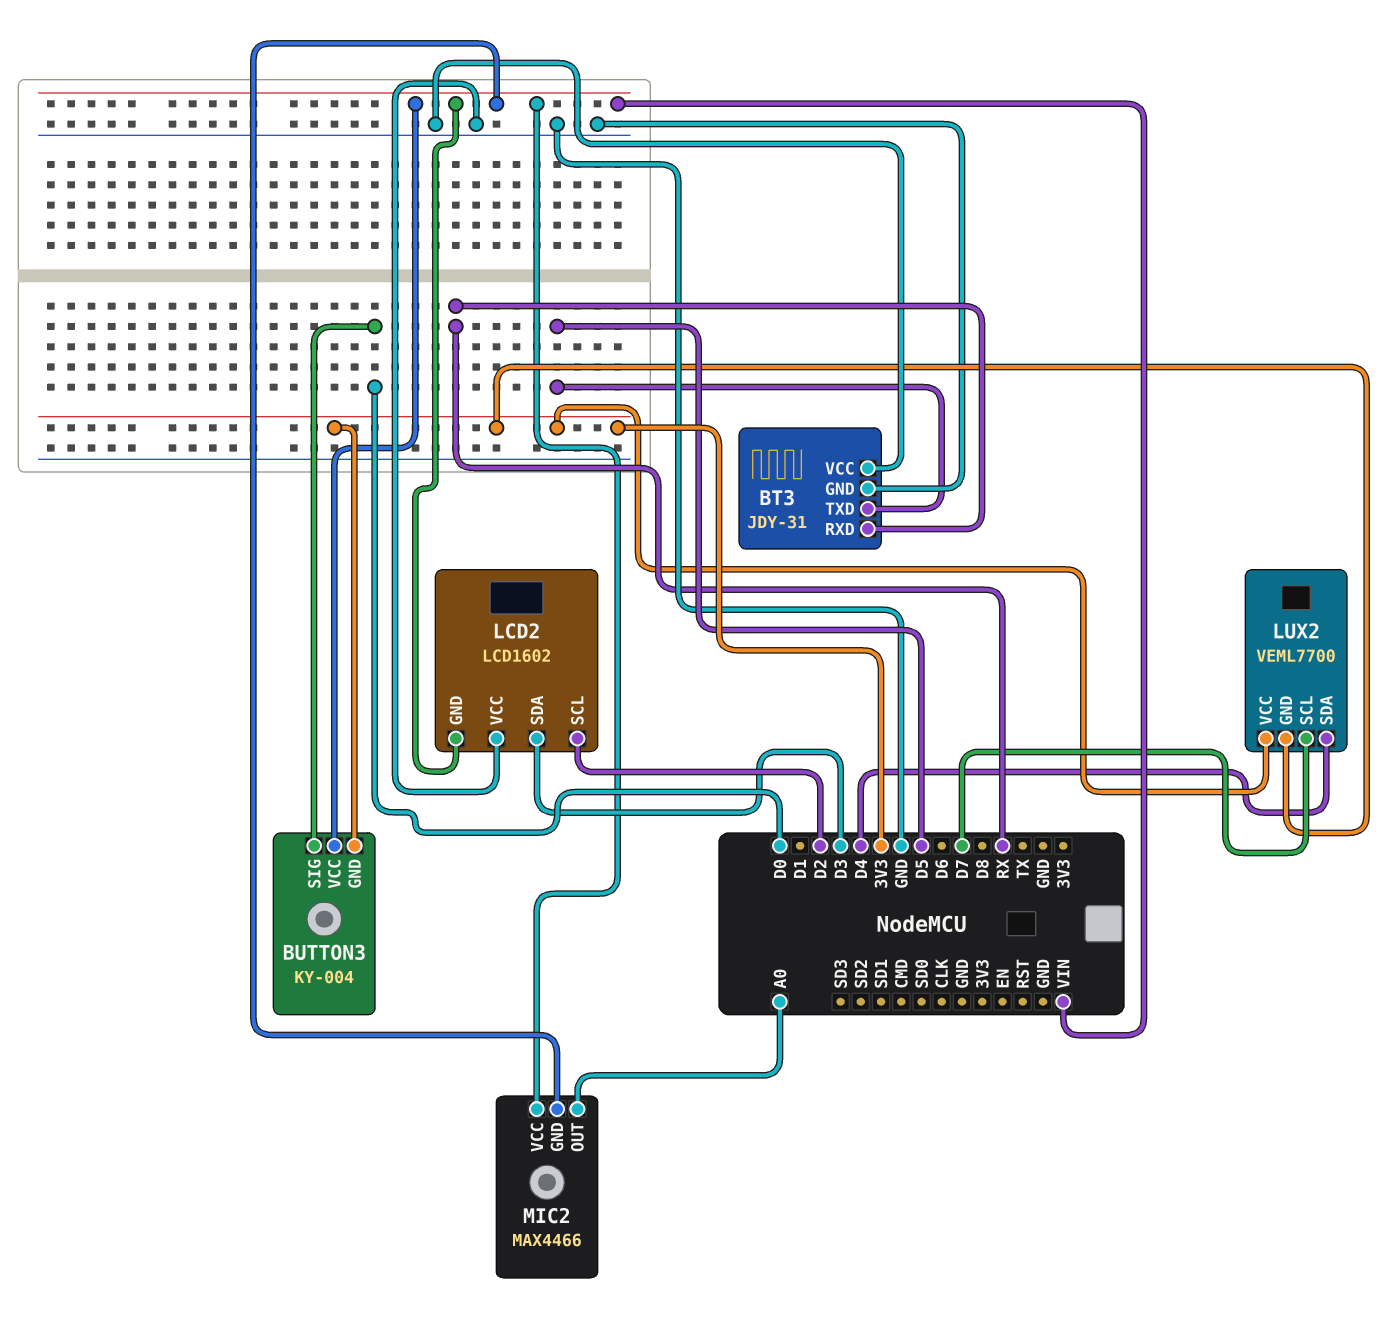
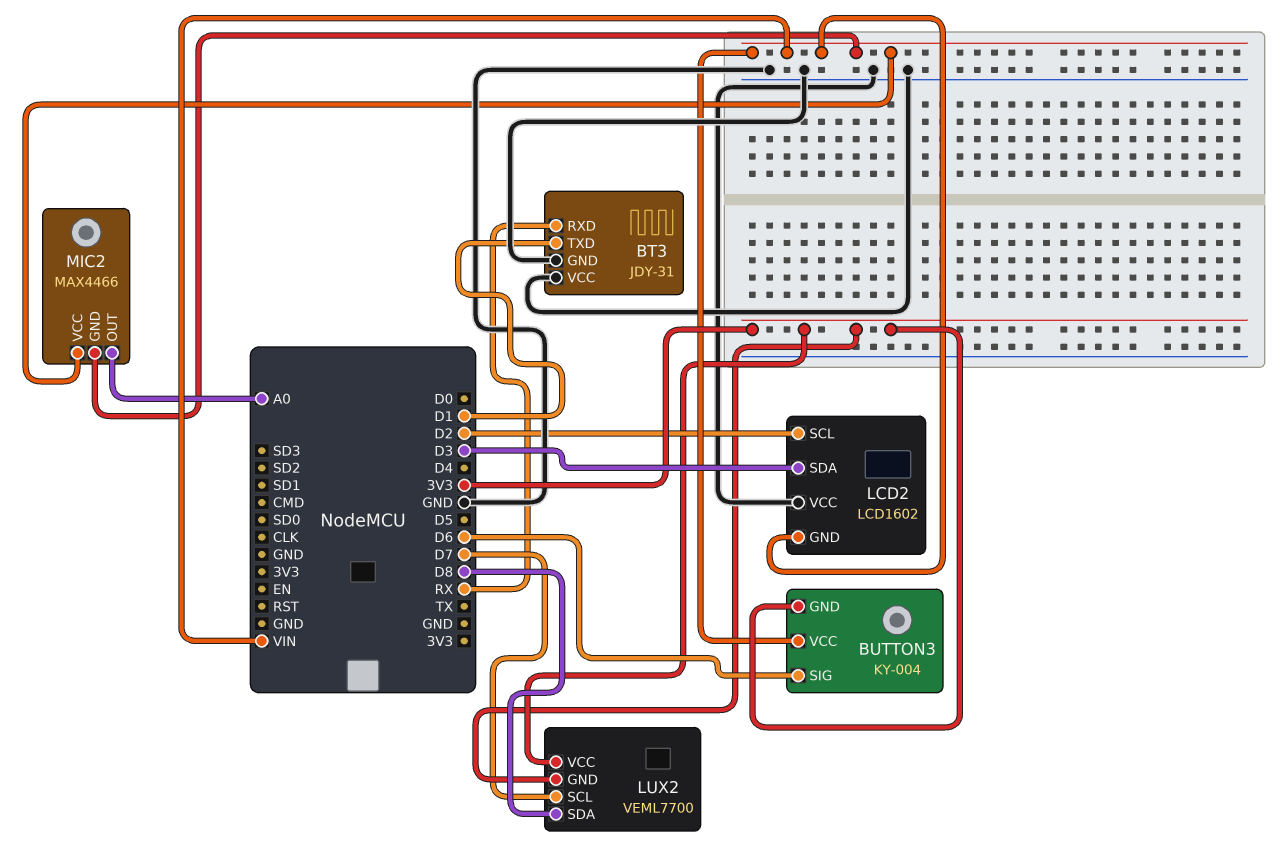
BT3 pin TXD: D5 -> D1
BUTTON3 pin SIG: D0 -> D6
LUX2 pin SDA: D4 -> D8

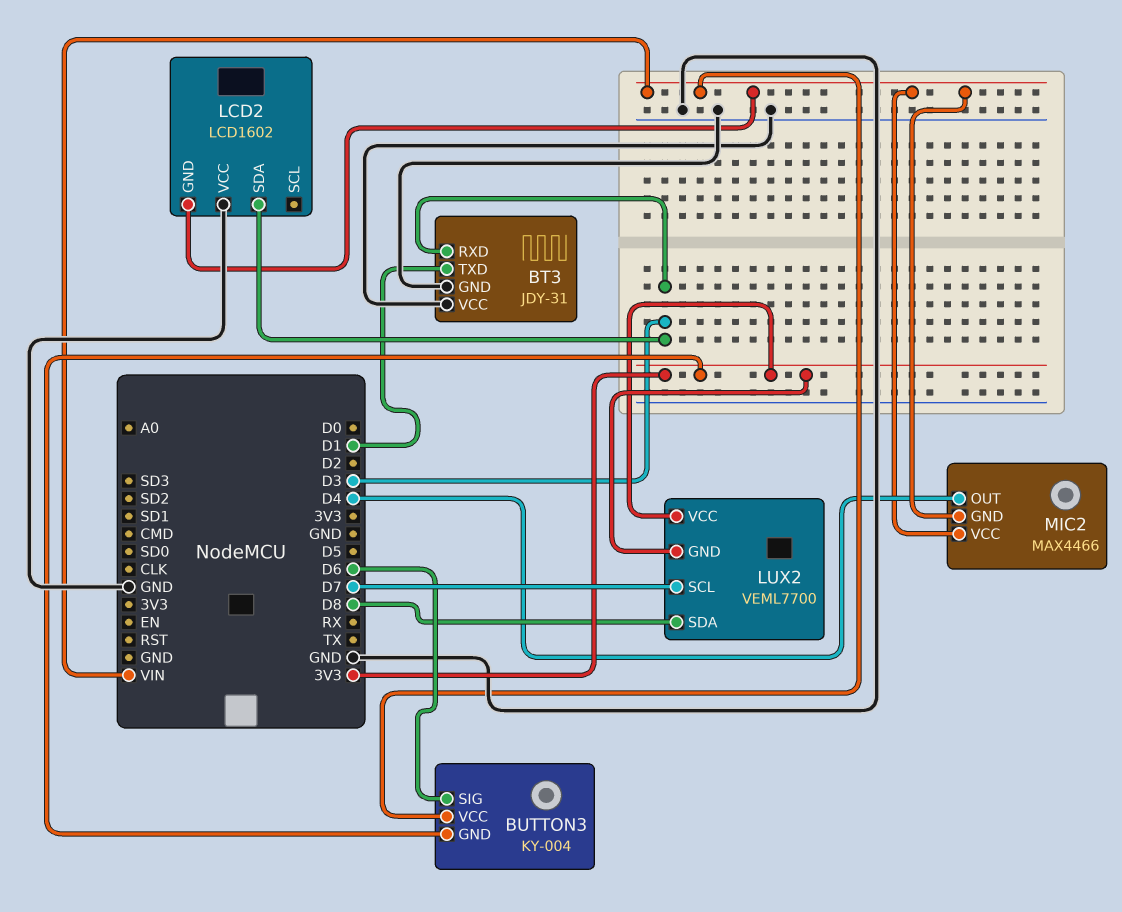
BT3 pin RXD: RX -> D3
LCD2 pin SCL: D2 -> none
MIC2 pin OUT: A0 -> D4

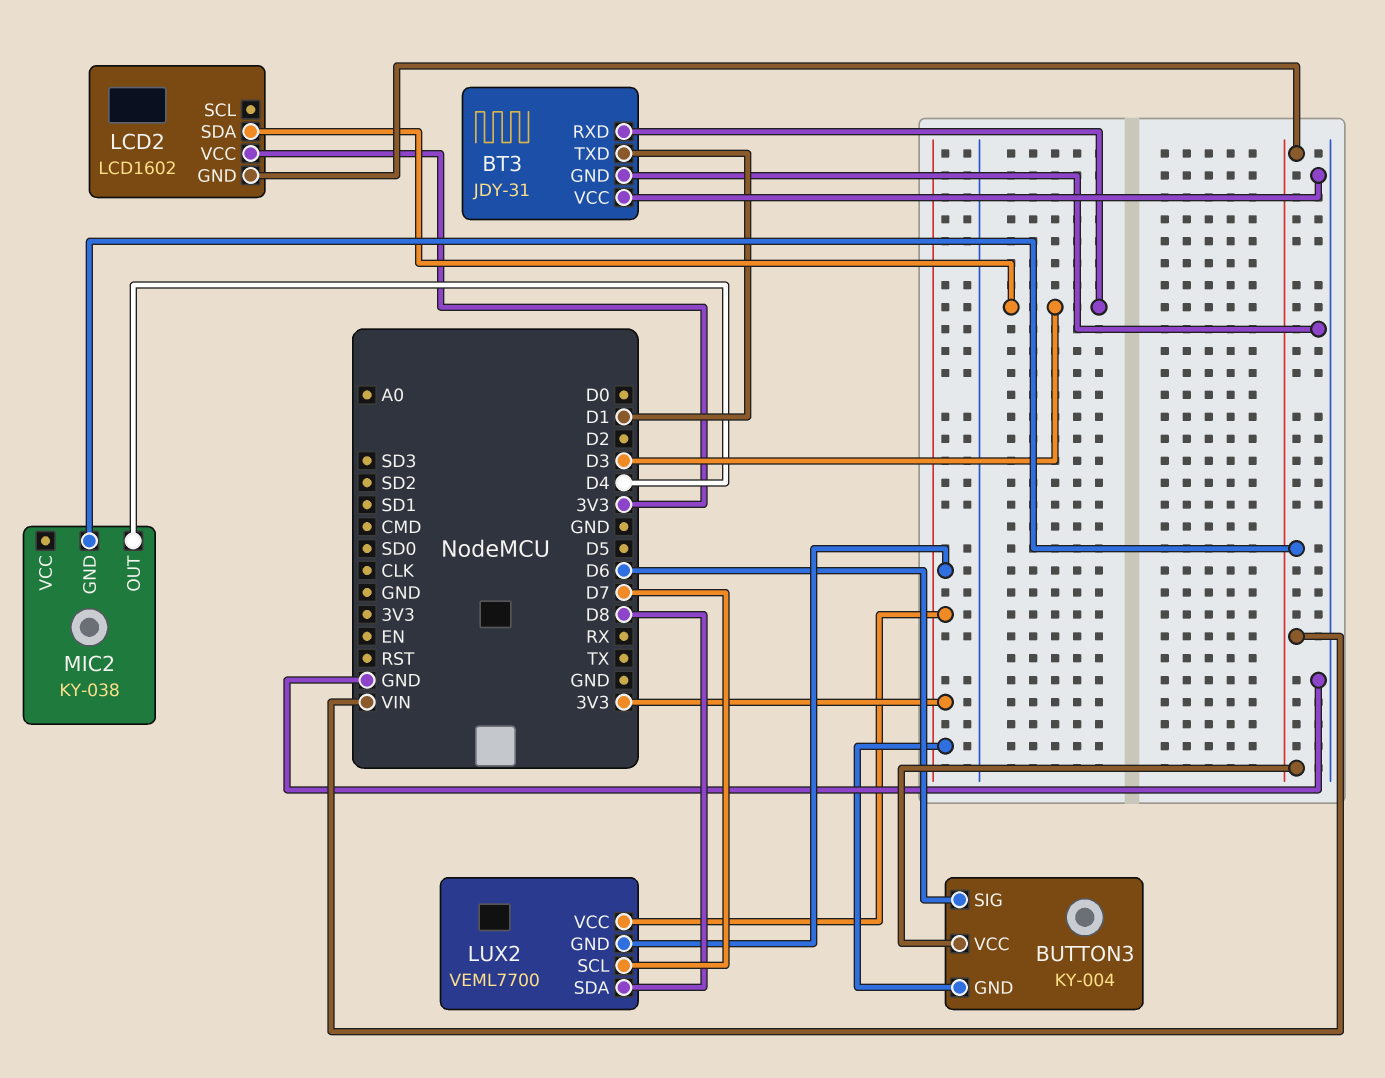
LCD2 pin VCC: GND -> 3V3
MIC2: MAX4466 -> KY-038
MIC2 pin VCC: VIN -> none

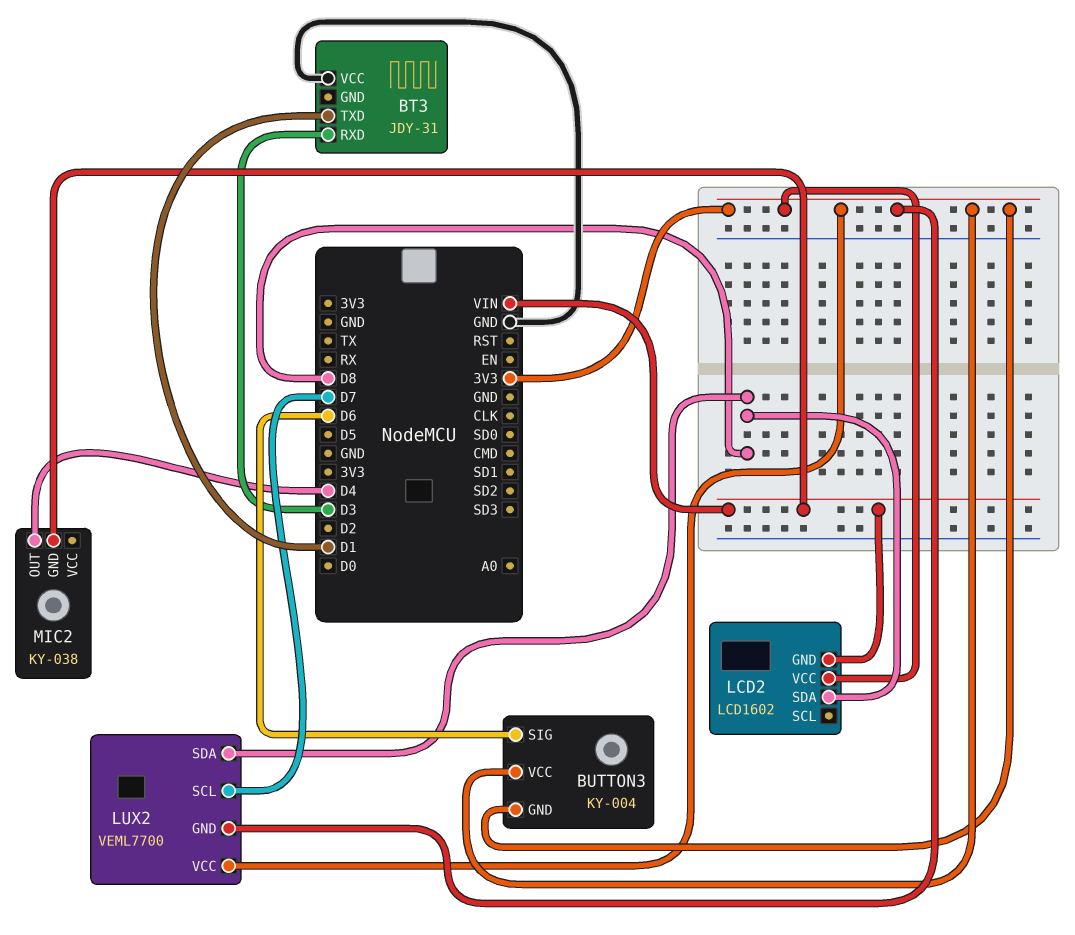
BT3 pin GND: GND -> none
BUTTON3 pin VCC: VIN -> 3V3
LCD2 pin SDA: D3 -> D8

